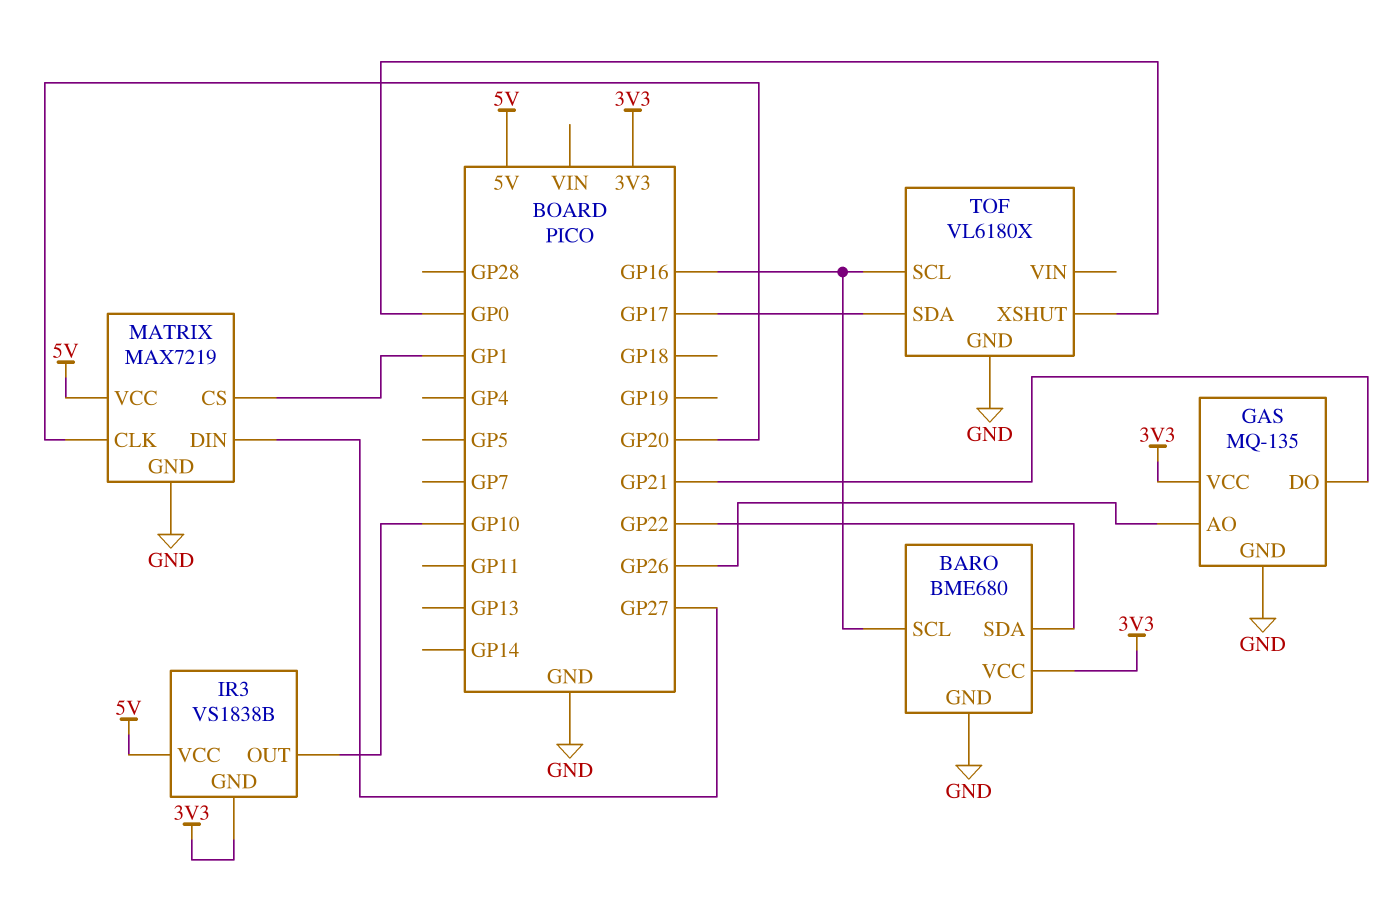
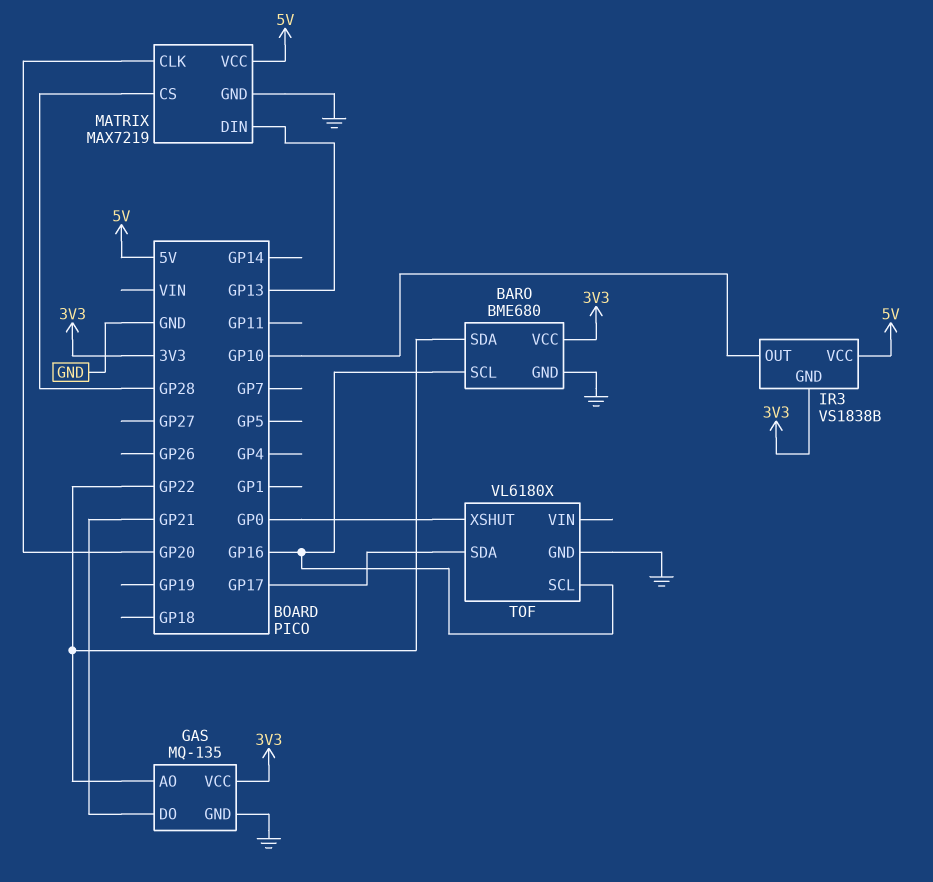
GAS pin AO: GP26 -> GP22
MATRIX pin CS: GP1 -> GP28
MATRIX pin DIN: GP27 -> GP13

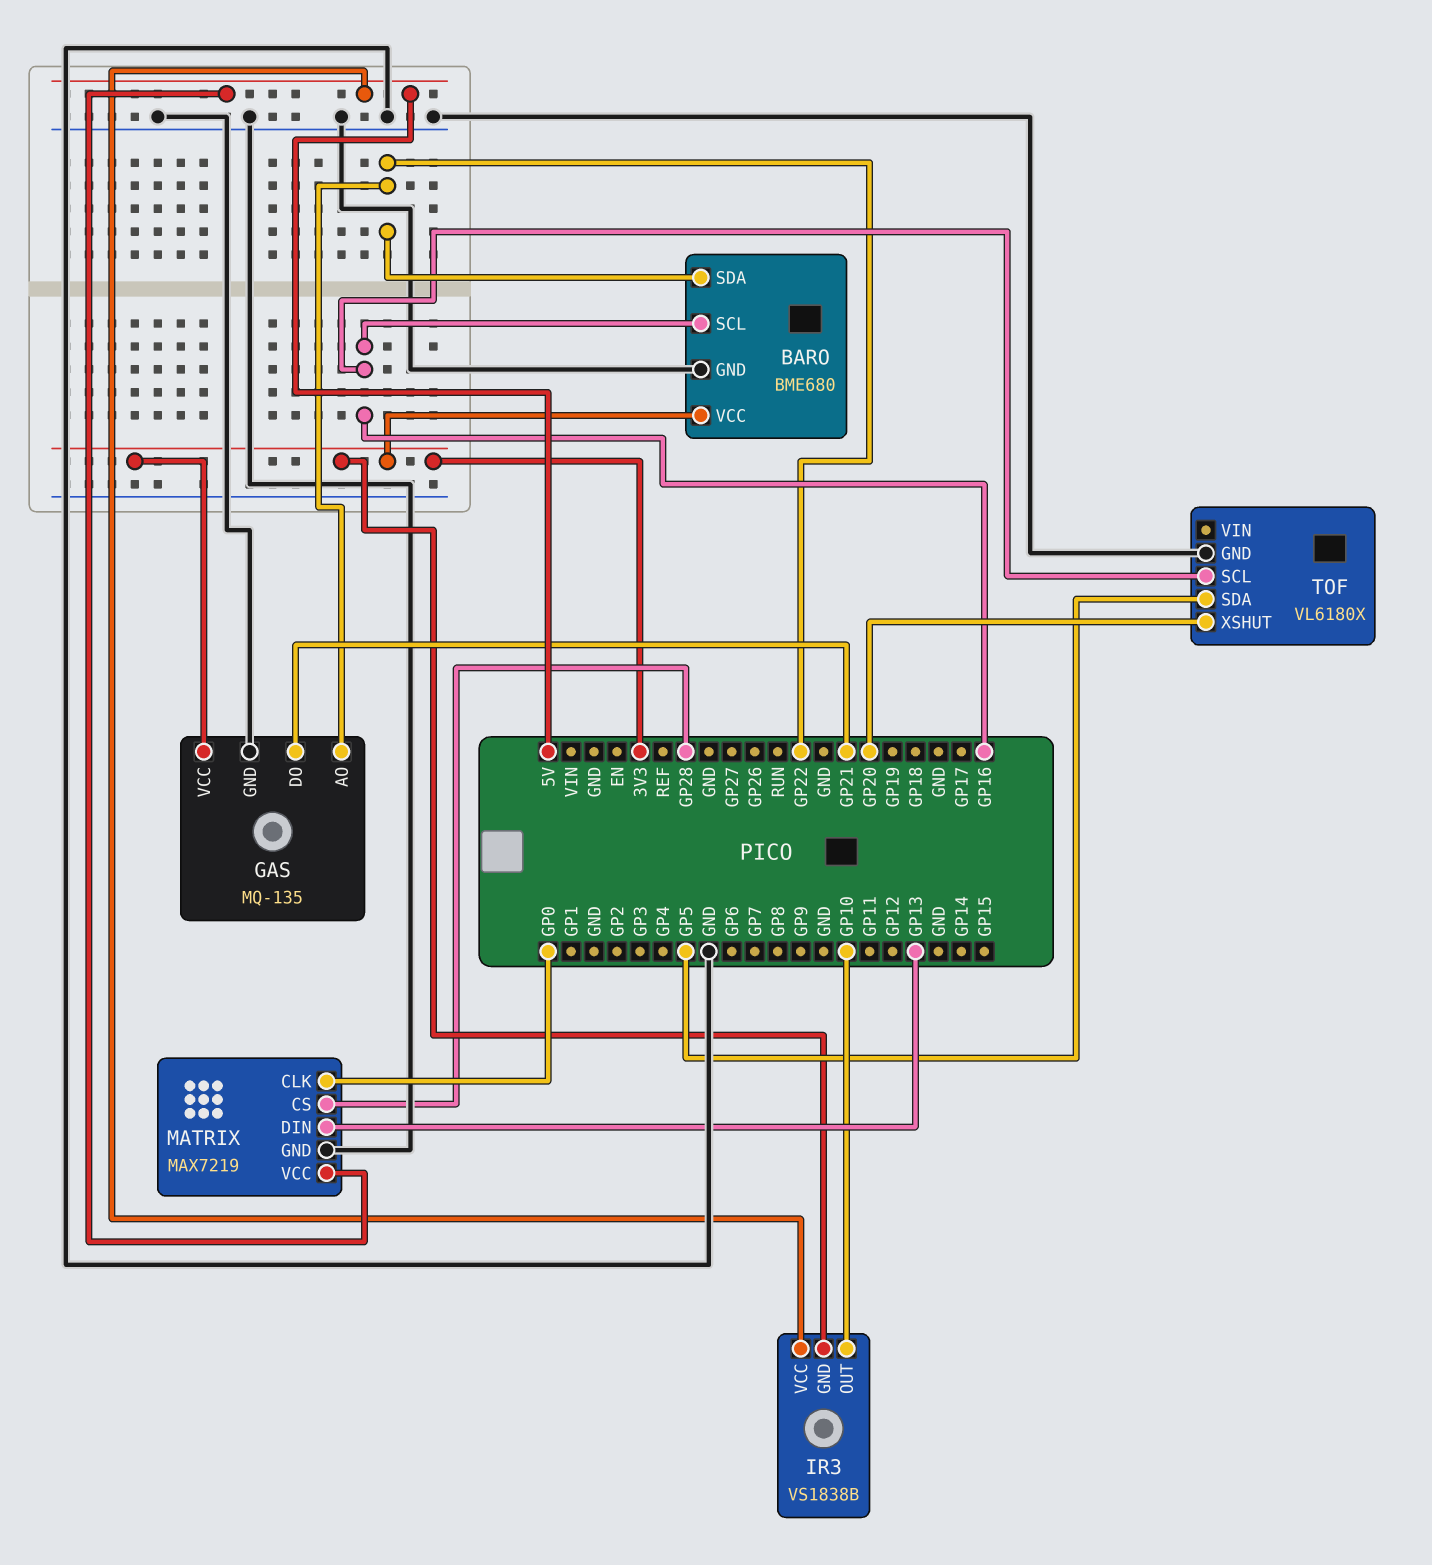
MATRIX pin CLK: GP20 -> GP0
TOF pin SDA: GP17 -> GP5
TOF pin XSHUT: GP0 -> GP20

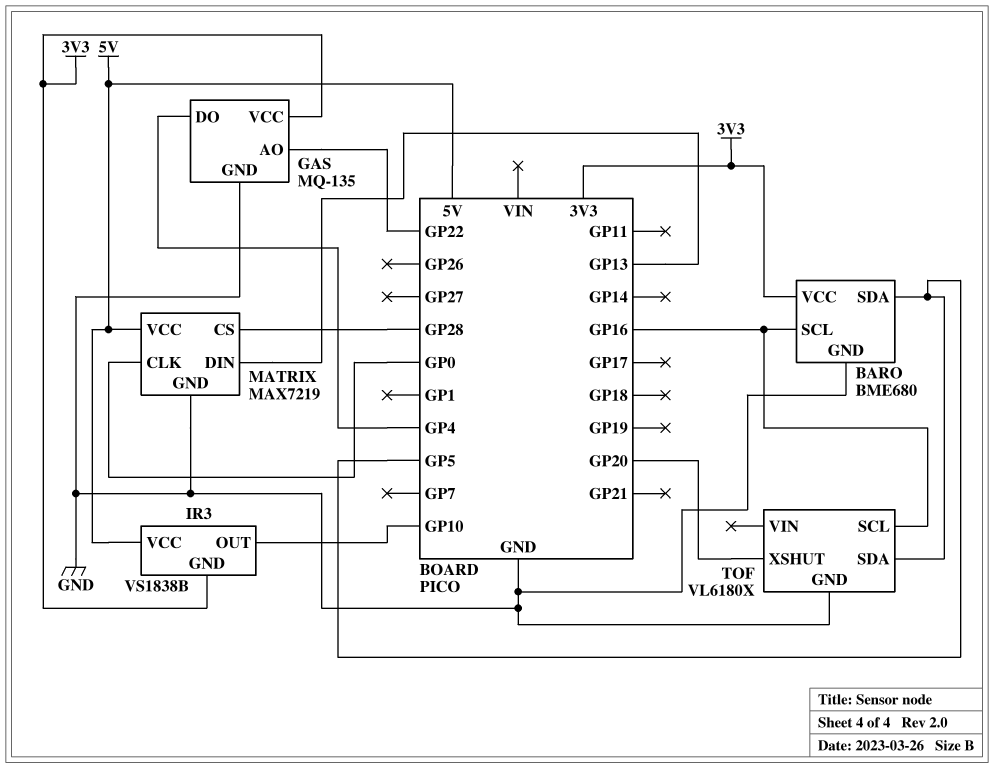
BARO pin SDA: GP22 -> GP5
GAS pin DO: GP21 -> GP4

